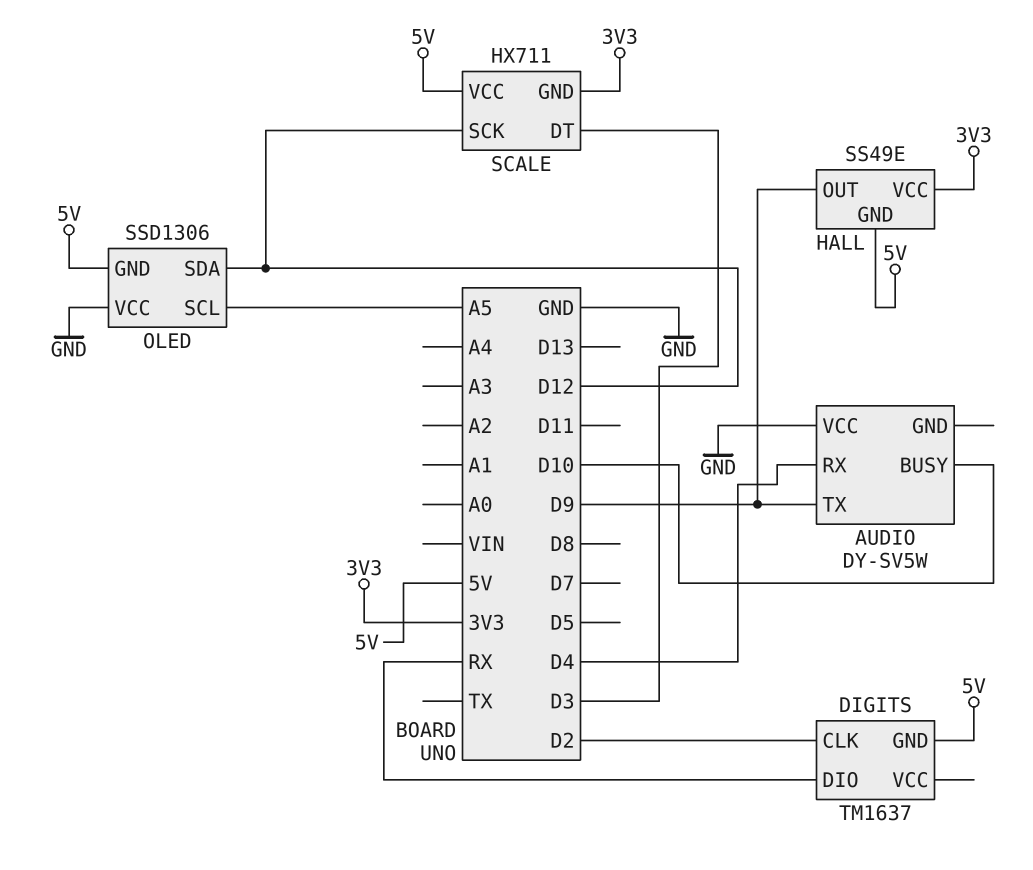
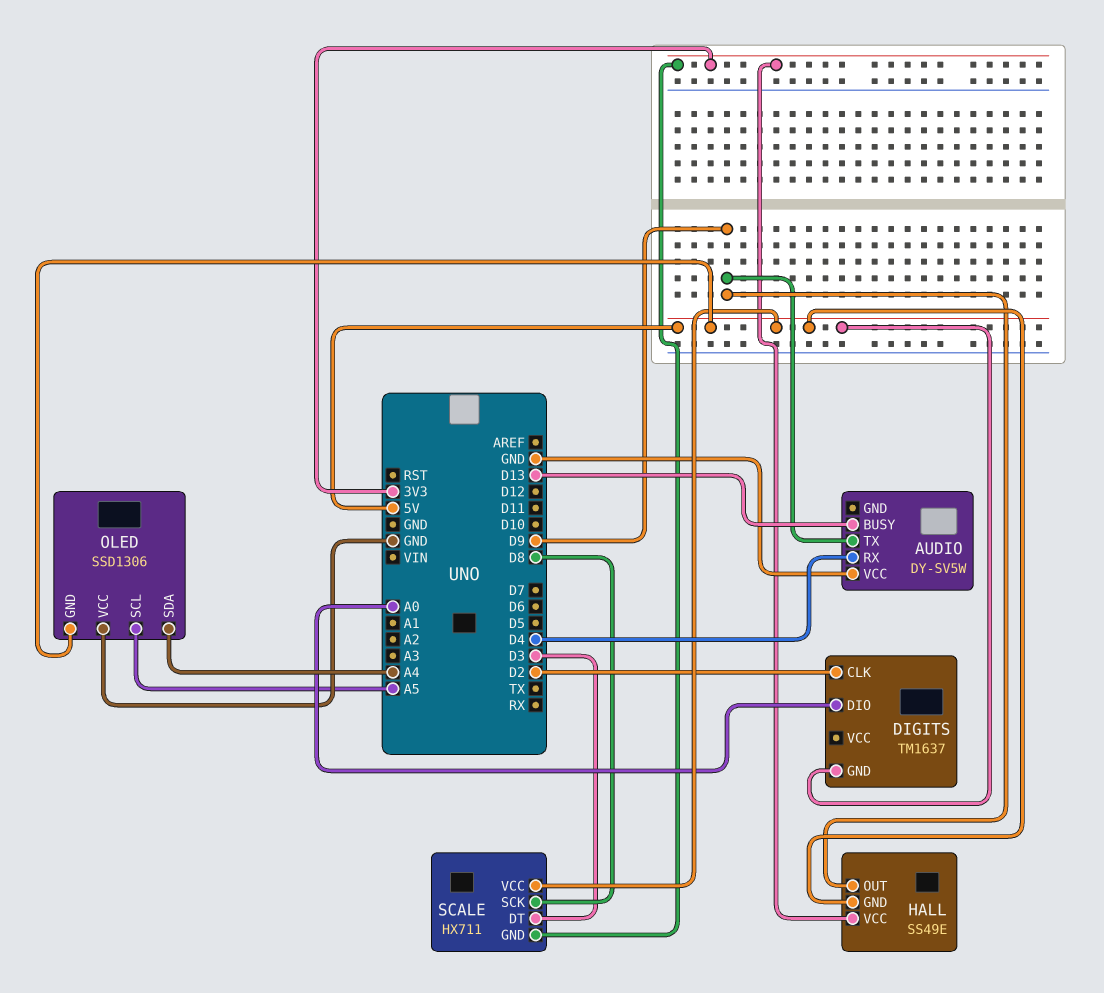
AUDIO pin BUSY: D10 -> D13
DIGITS pin DIO: RX -> A0
OLED pin SDA: D12 -> A4
SCALE pin SCK: D12 -> D8

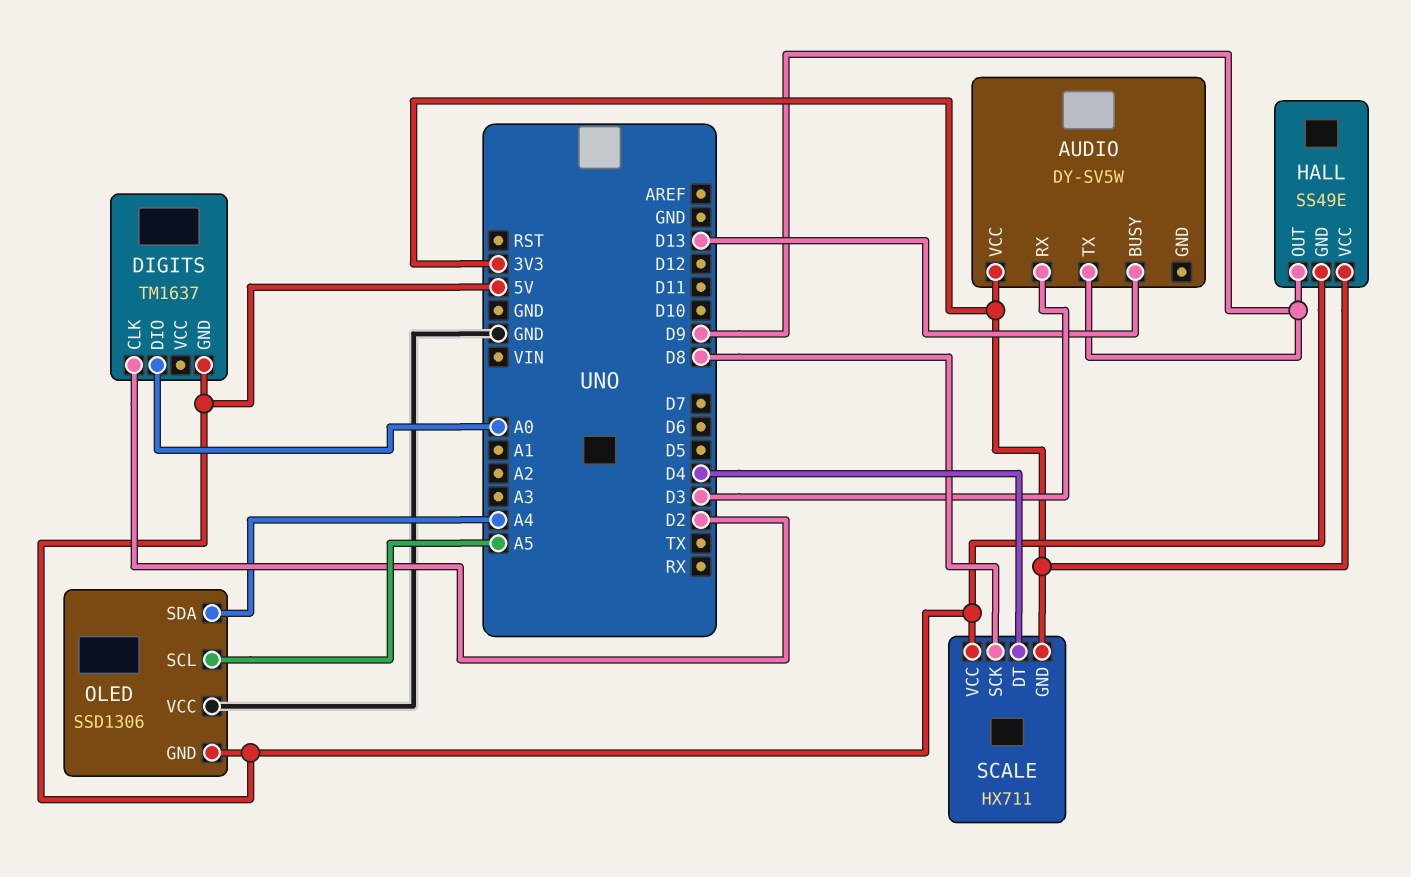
AUDIO pin RX: D4 -> D3
AUDIO pin VCC: GND -> 3V3
SCALE pin DT: D3 -> D4

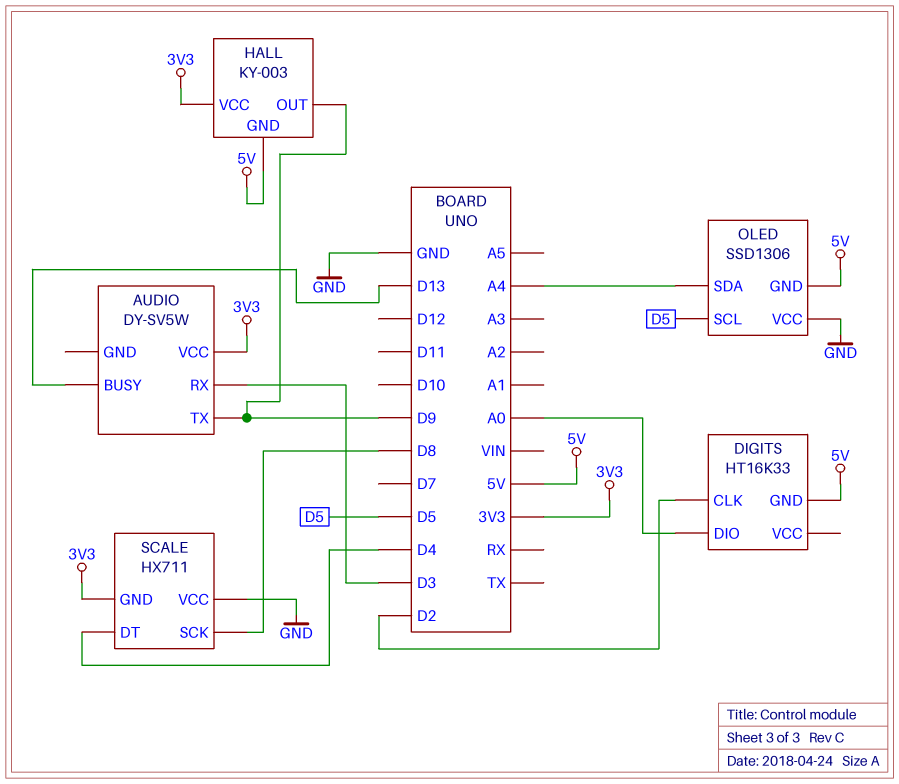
DIGITS: TM1637 -> HT16K33
HALL: SS49E -> KY-003
OLED pin SCL: A5 -> D5
SCALE pin VCC: 5V -> GND

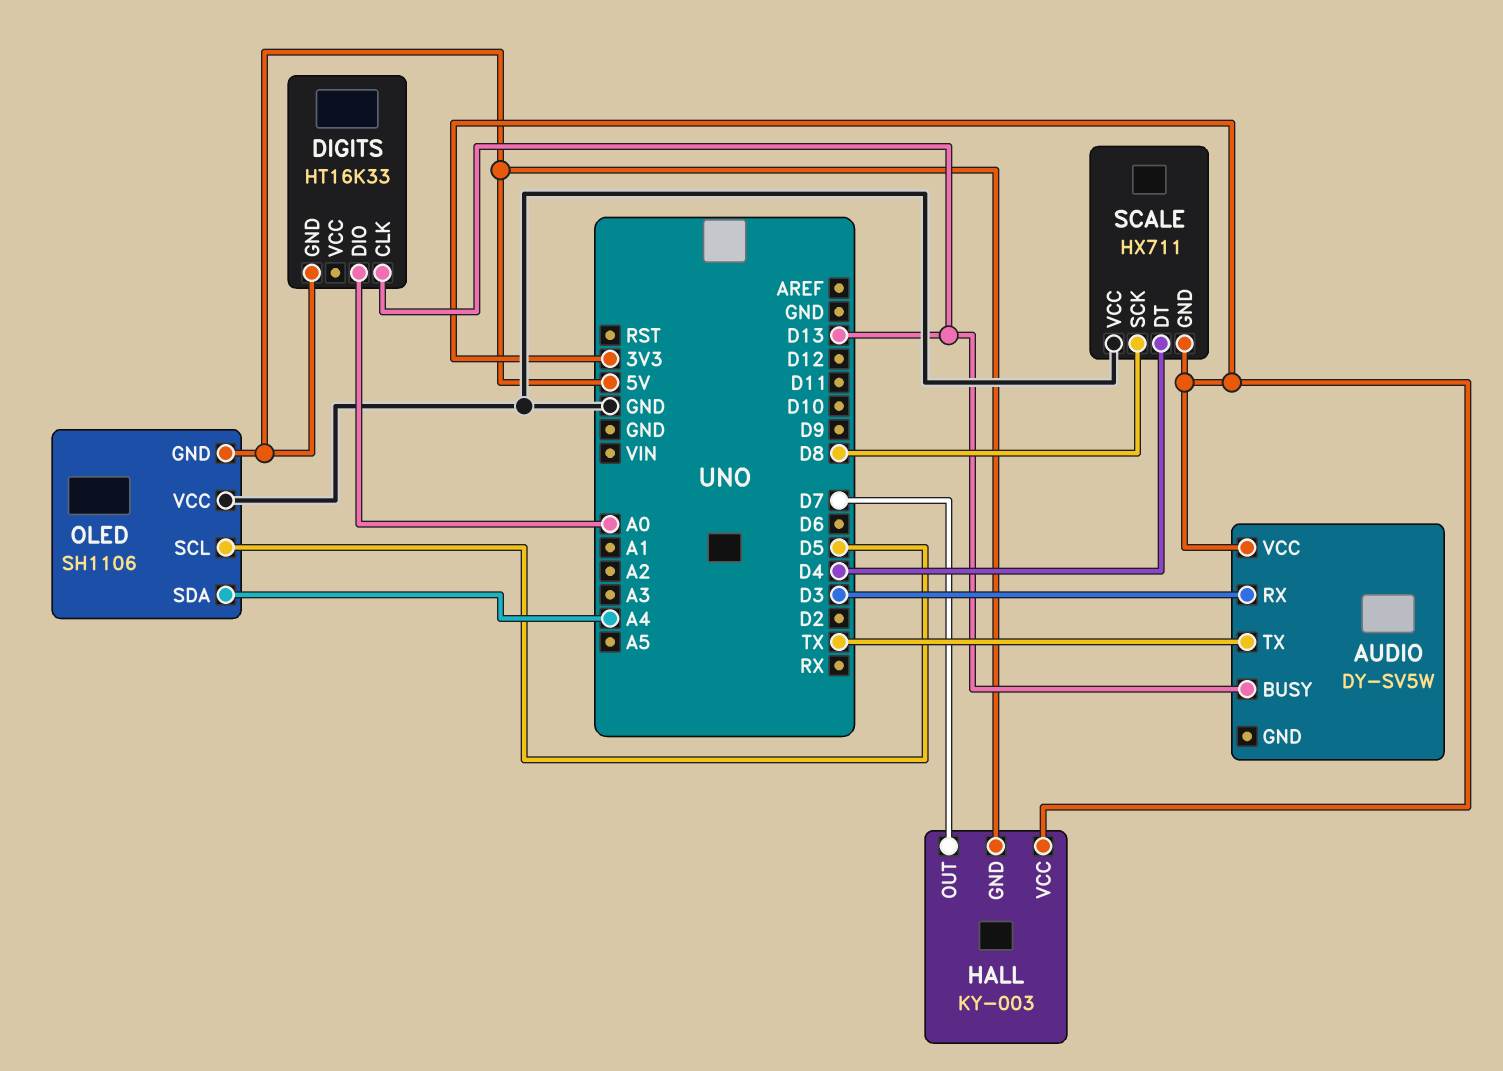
AUDIO pin TX: D9 -> TX
DIGITS pin CLK: D2 -> D13
HALL pin OUT: D9 -> D7
OLED: SSD1306 -> SH1106

